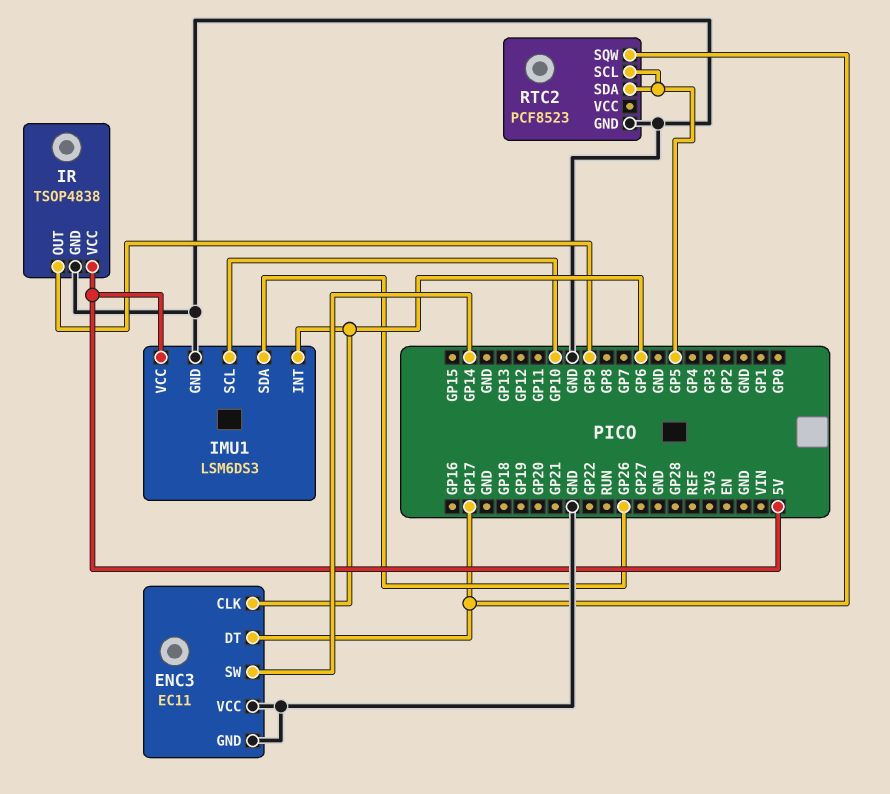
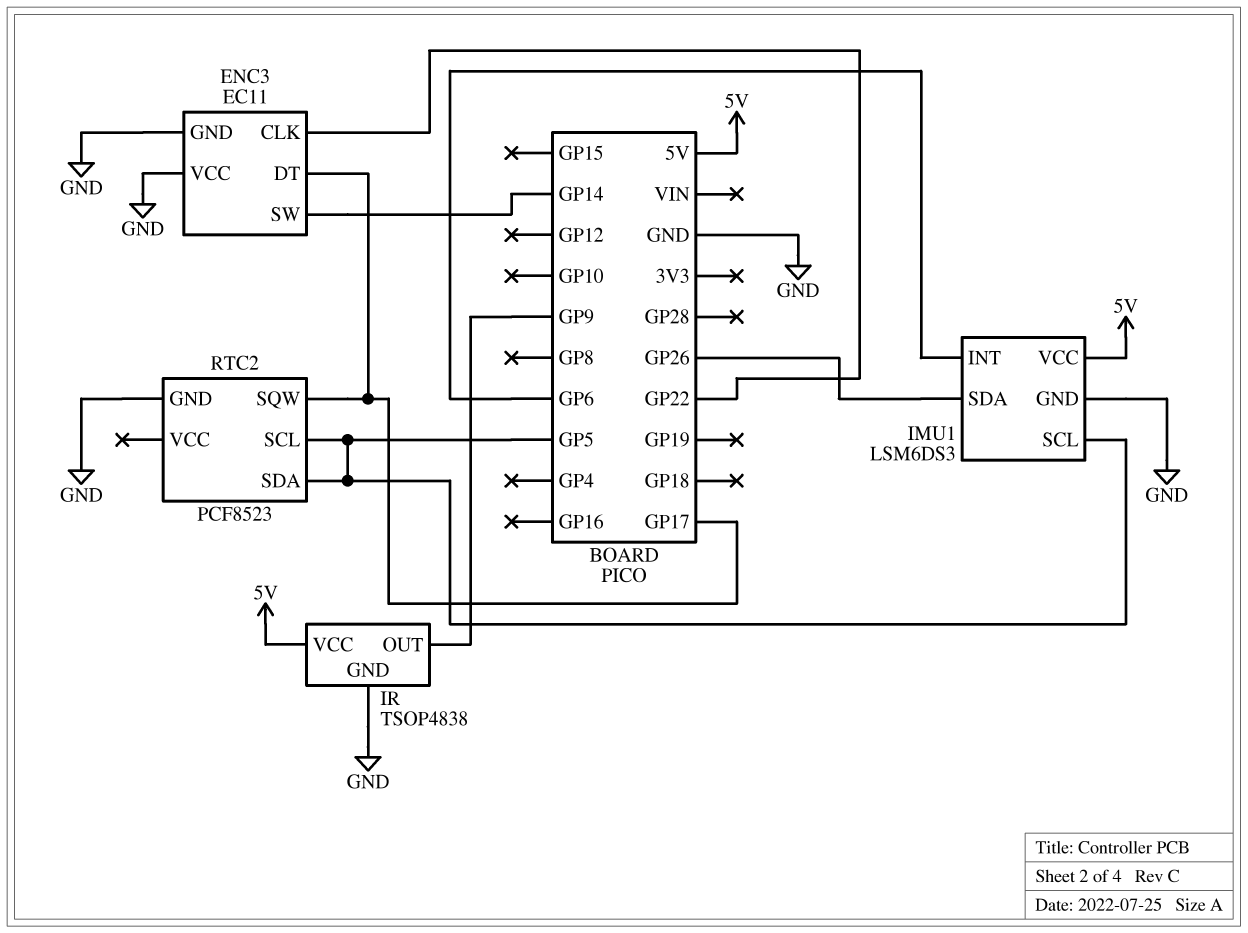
ENC3 pin CLK: GP6 -> GP22
IMU1 pin SCL: GP10 -> GP5

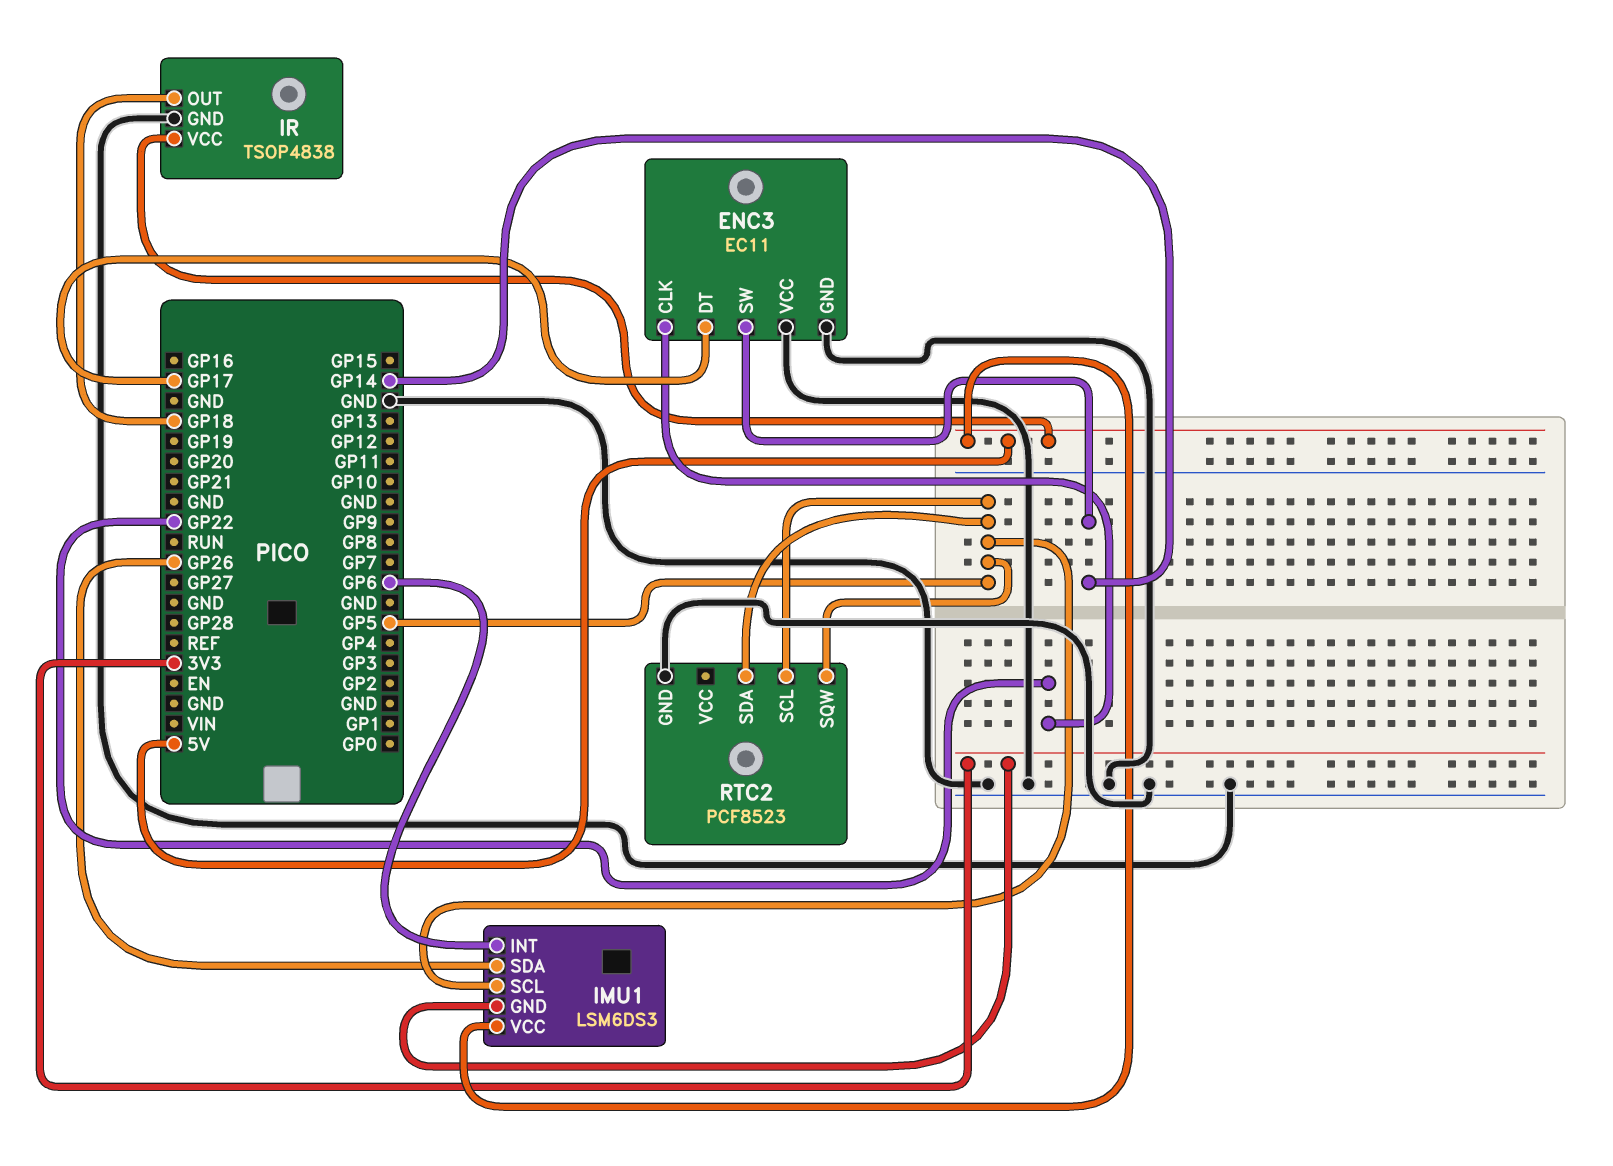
IMU1 pin GND: GND -> 3V3
IR pin OUT: GP9 -> GP18
RTC2 pin SQW: GP17 -> GP5

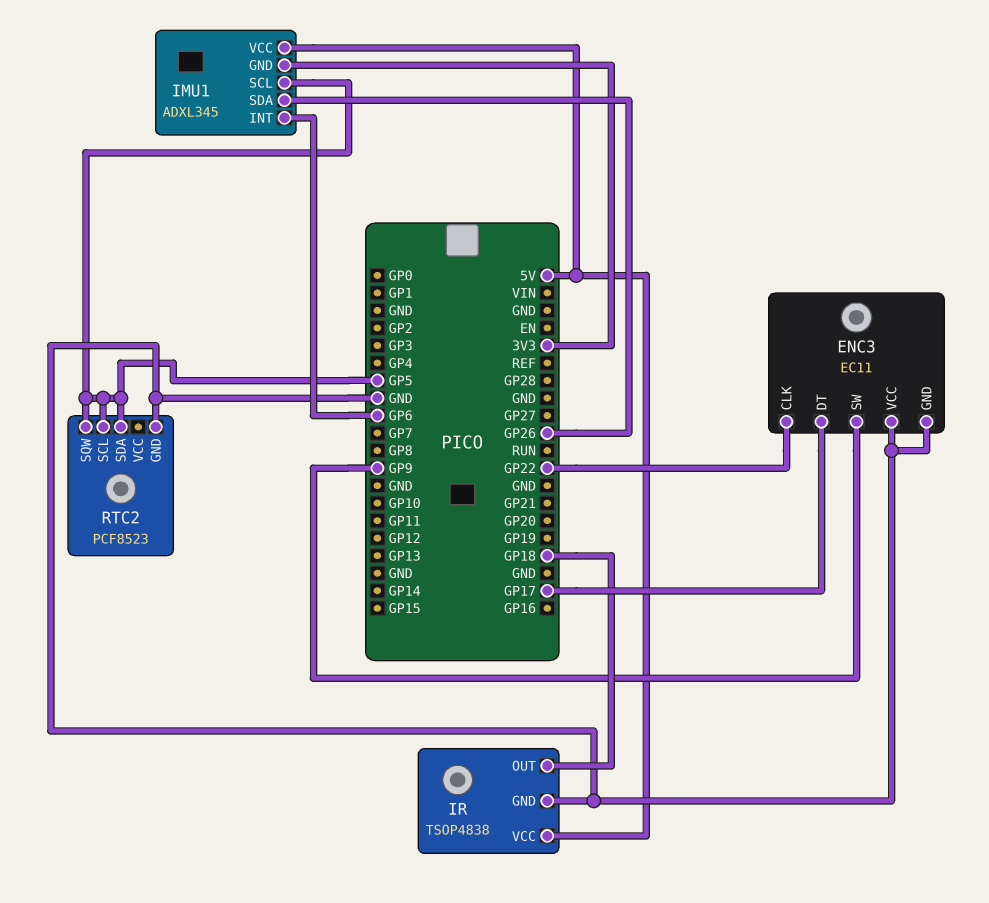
ENC3 pin SW: GP14 -> GP9
IMU1: LSM6DS3 -> ADXL345

